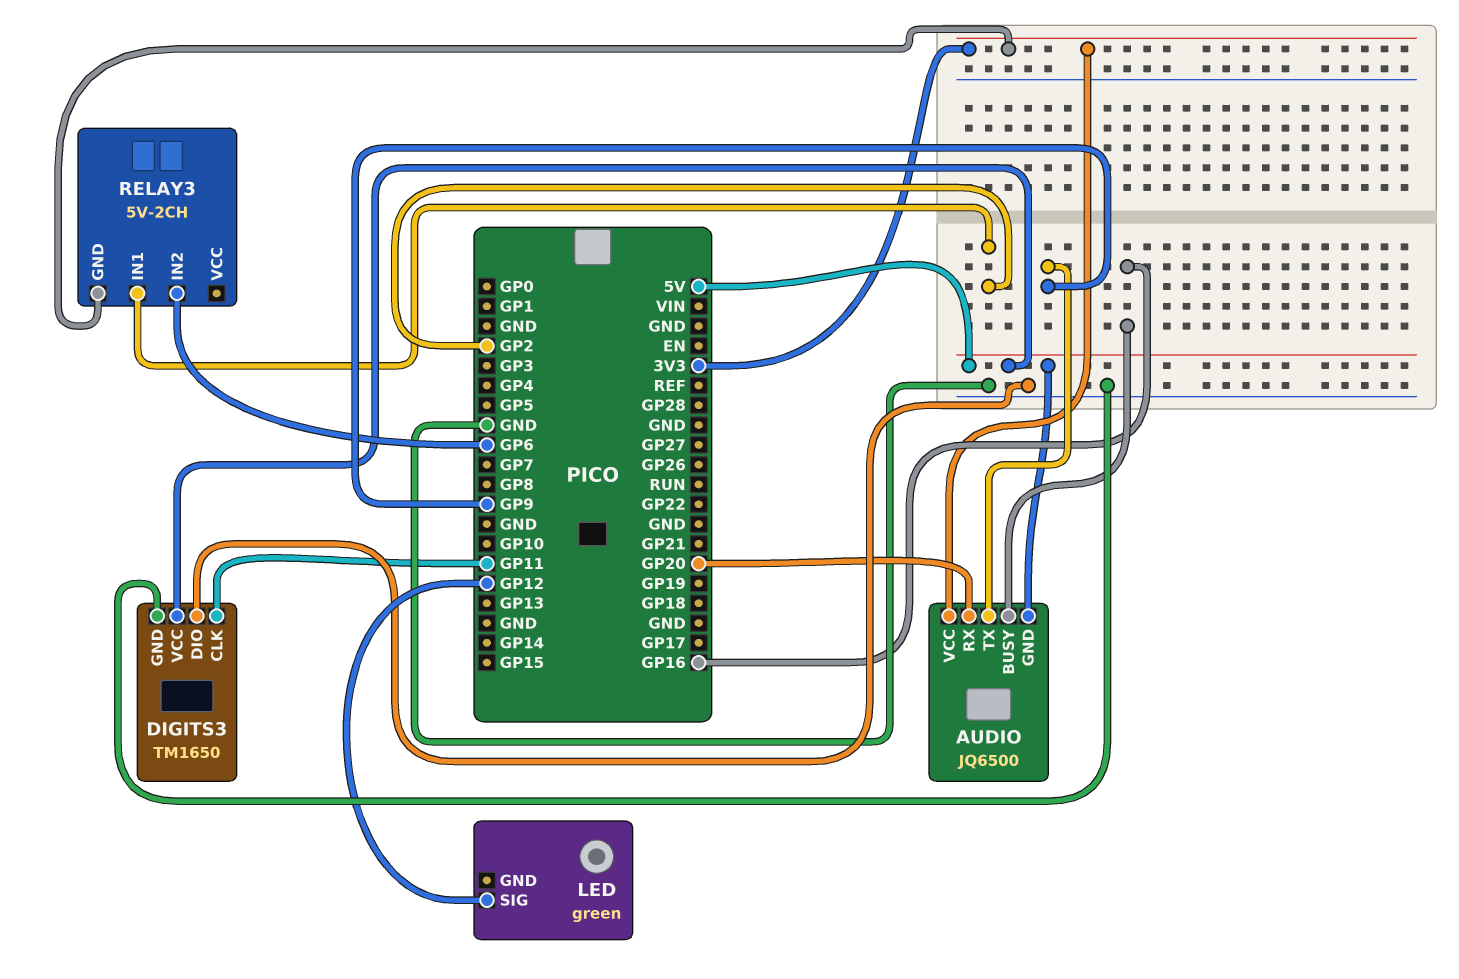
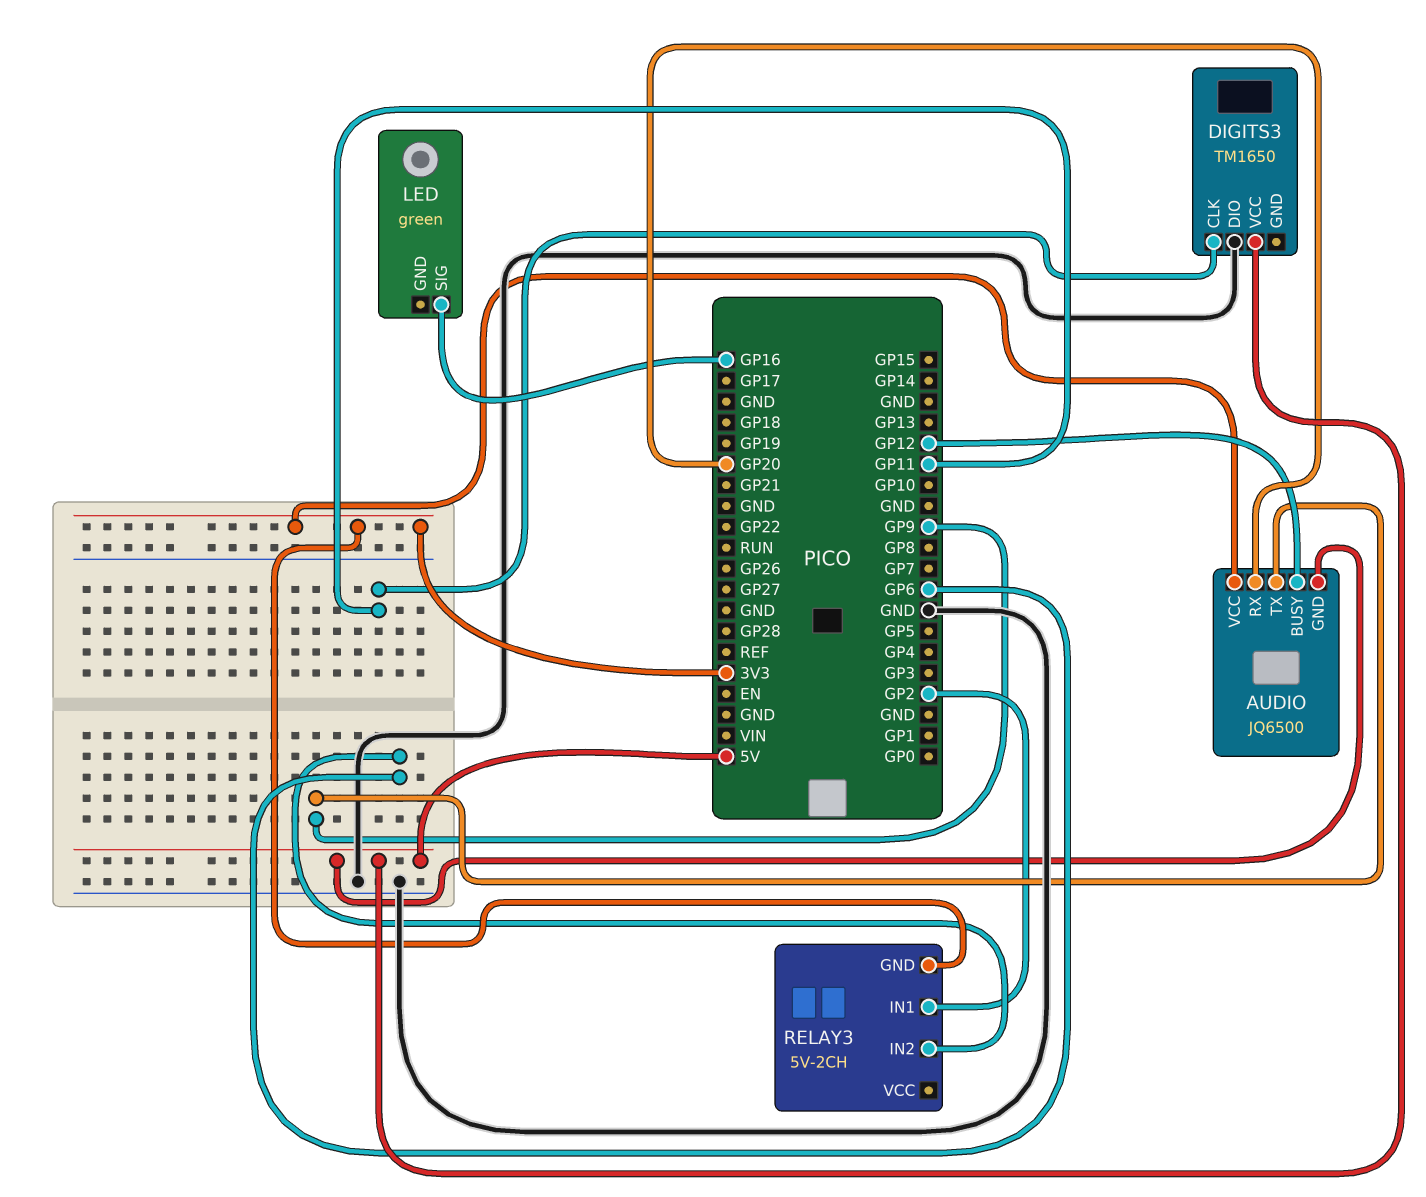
AUDIO pin BUSY: GP16 -> GP12
DIGITS3 pin GND: GND -> none
LED pin SIG: GP12 -> GP16

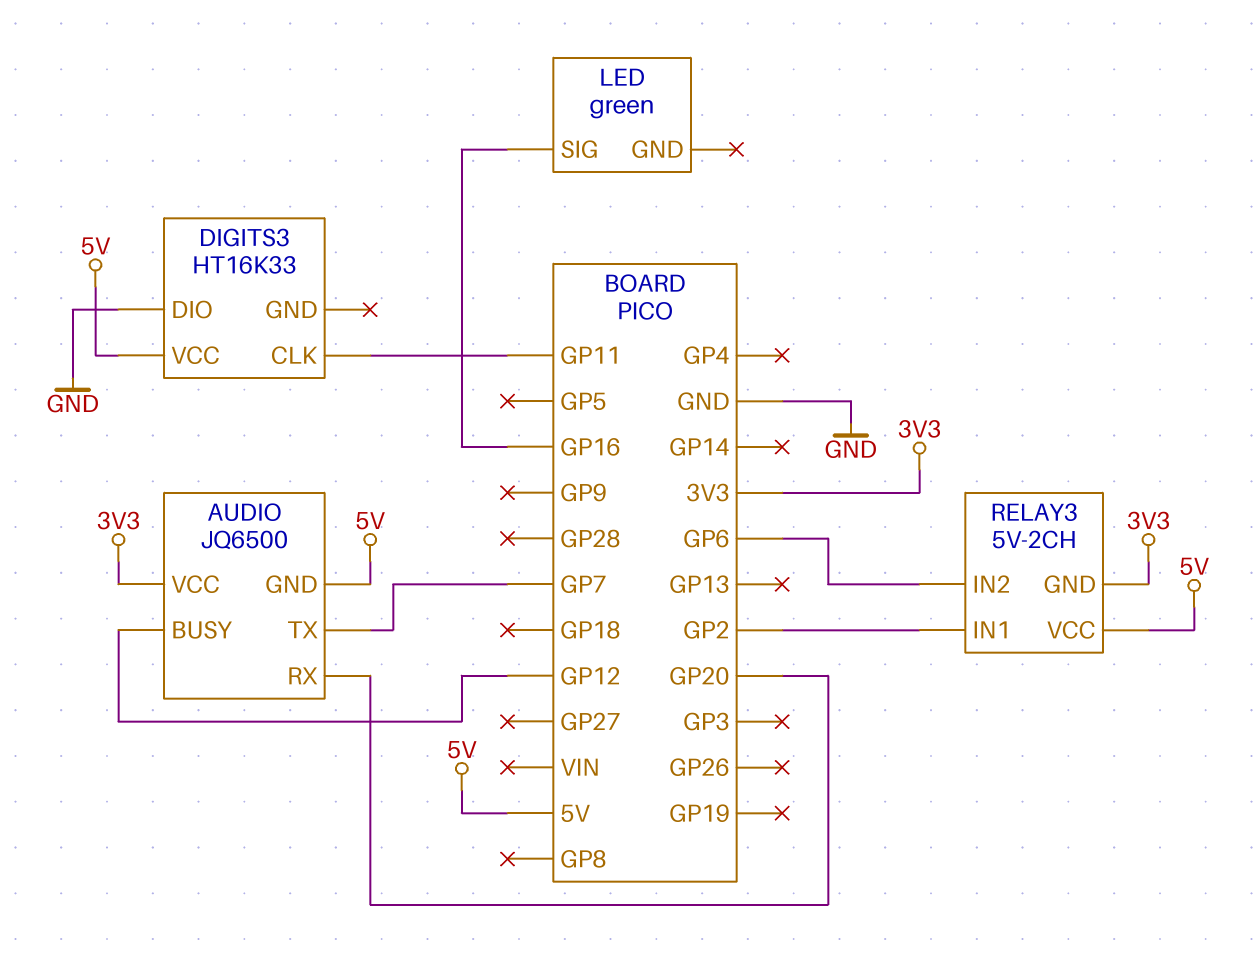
AUDIO pin TX: GP9 -> GP7
DIGITS3: TM1650 -> HT16K33
RELAY3 pin VCC: none -> 5V

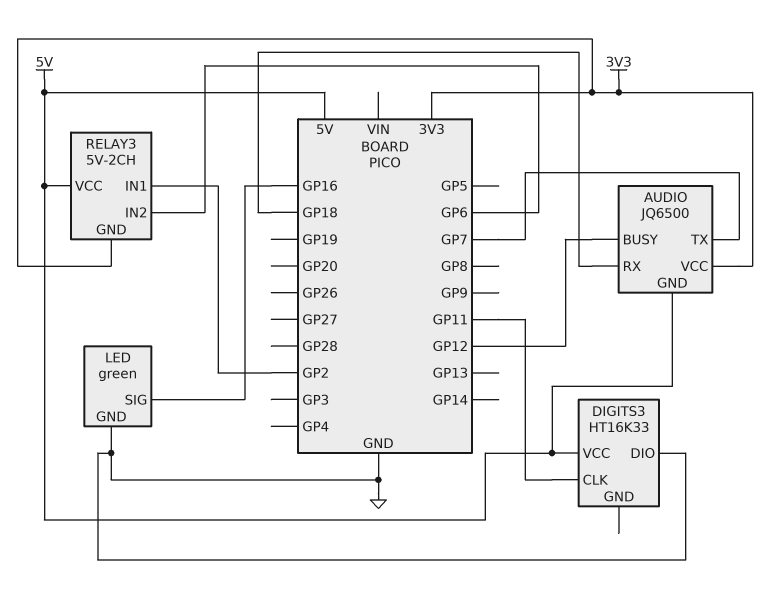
AUDIO pin RX: GP20 -> GP18
LED pin GND: none -> GND

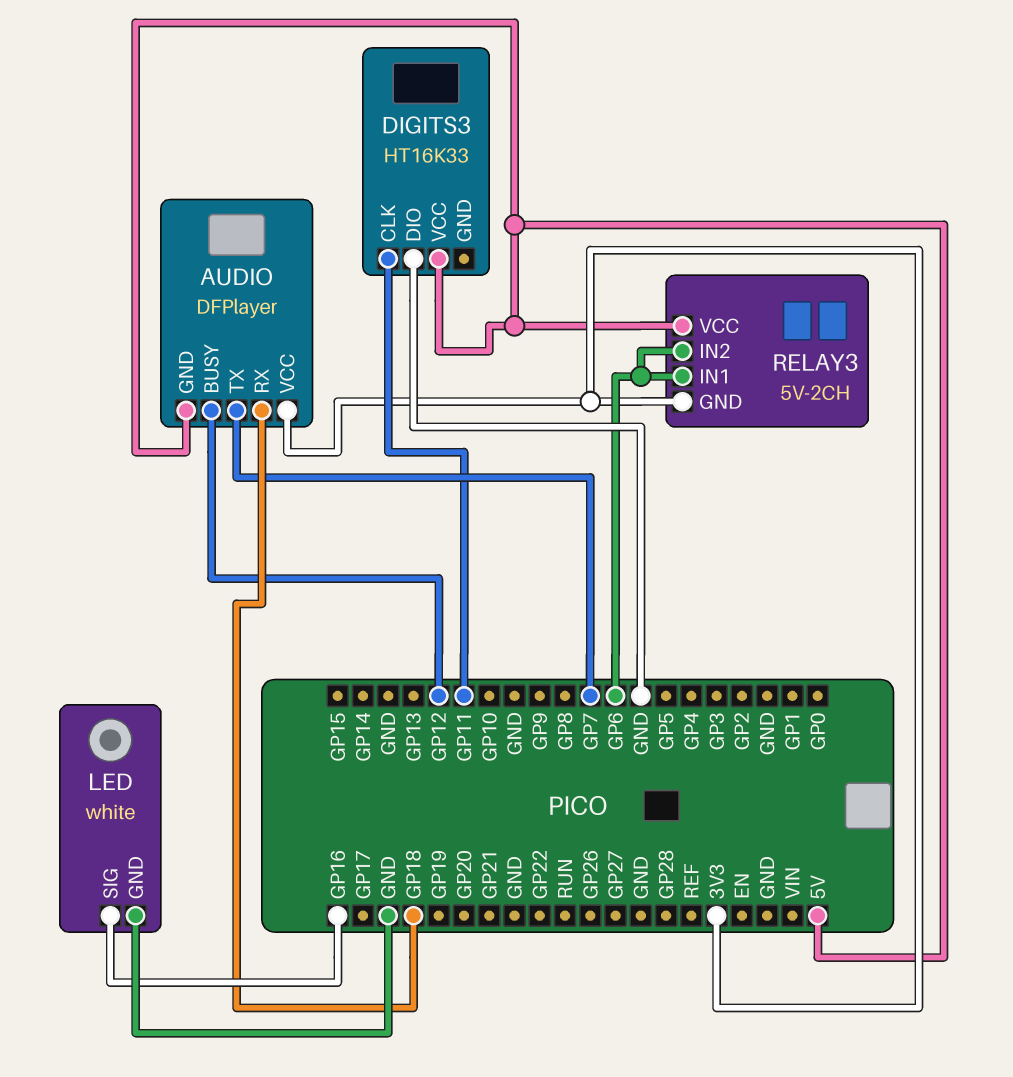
AUDIO: JQ6500 -> DFPlayer
LED: green -> white
RELAY3 pin IN1: GP2 -> GP6

